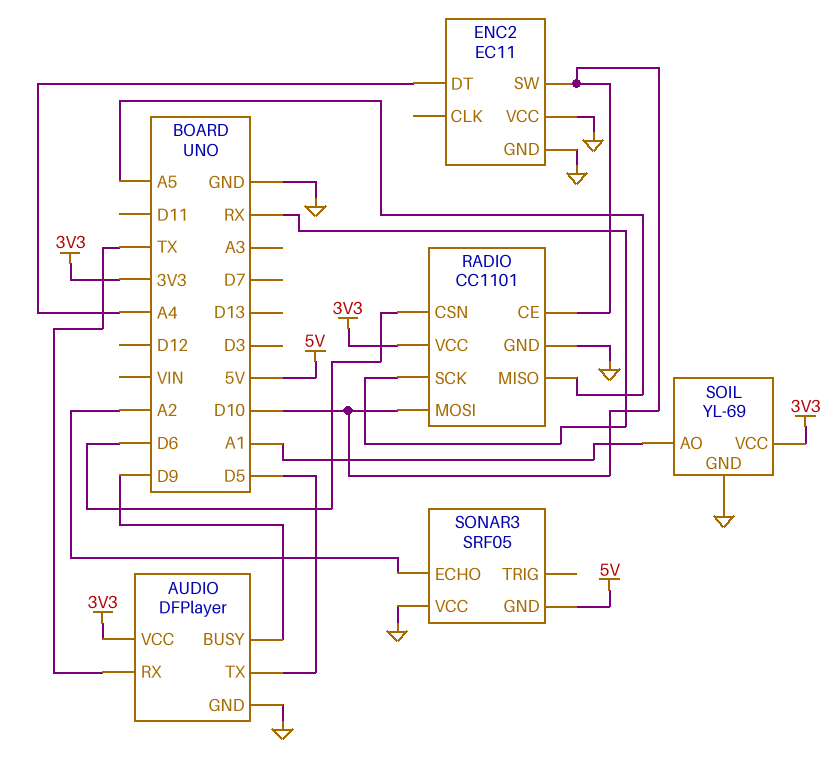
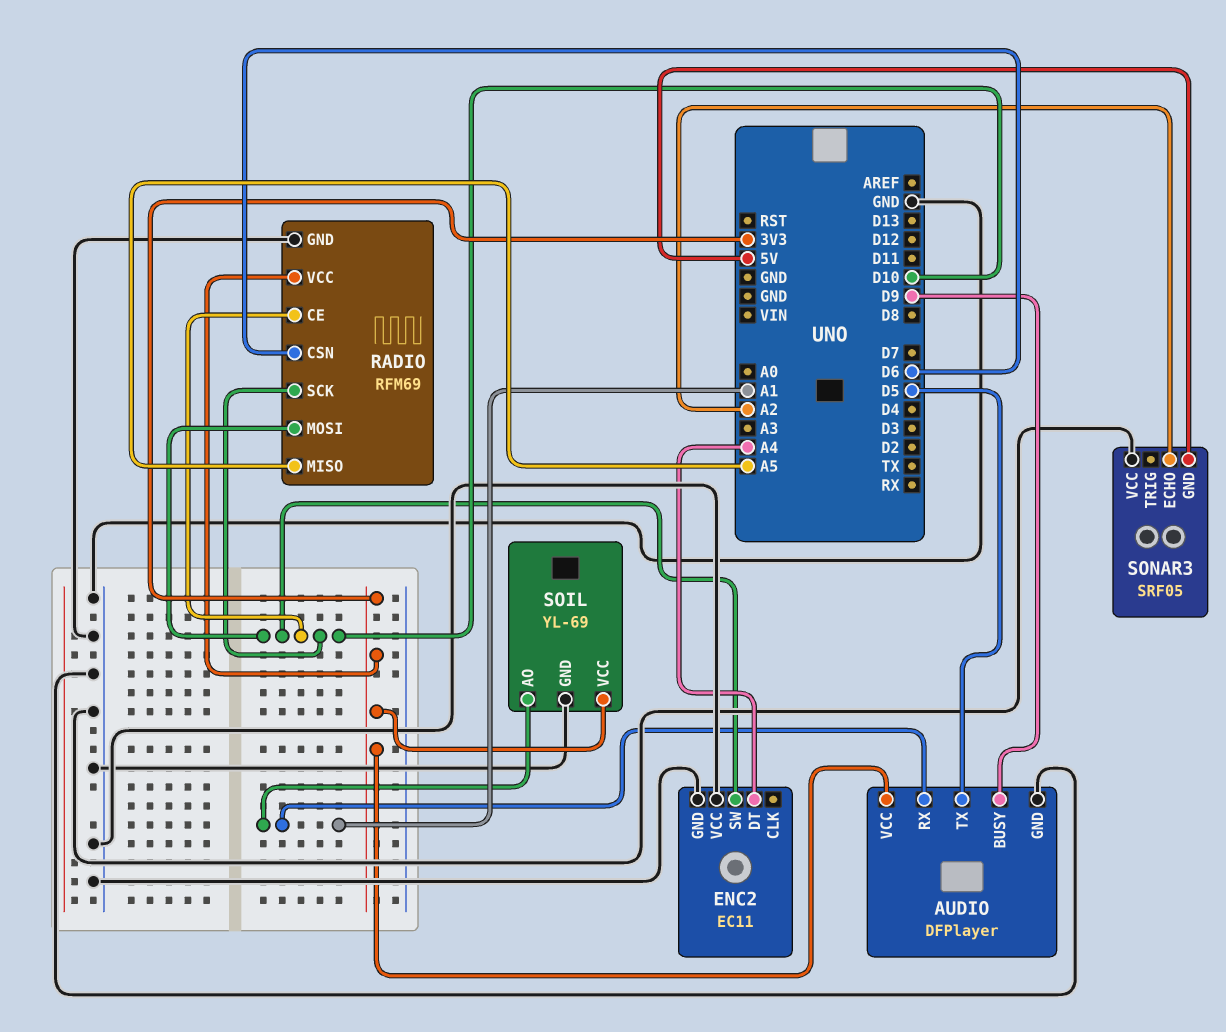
AUDIO pin RX: TX -> A1
RADIO: CC1101 -> RFM69
RADIO pin SCK: RX -> D10

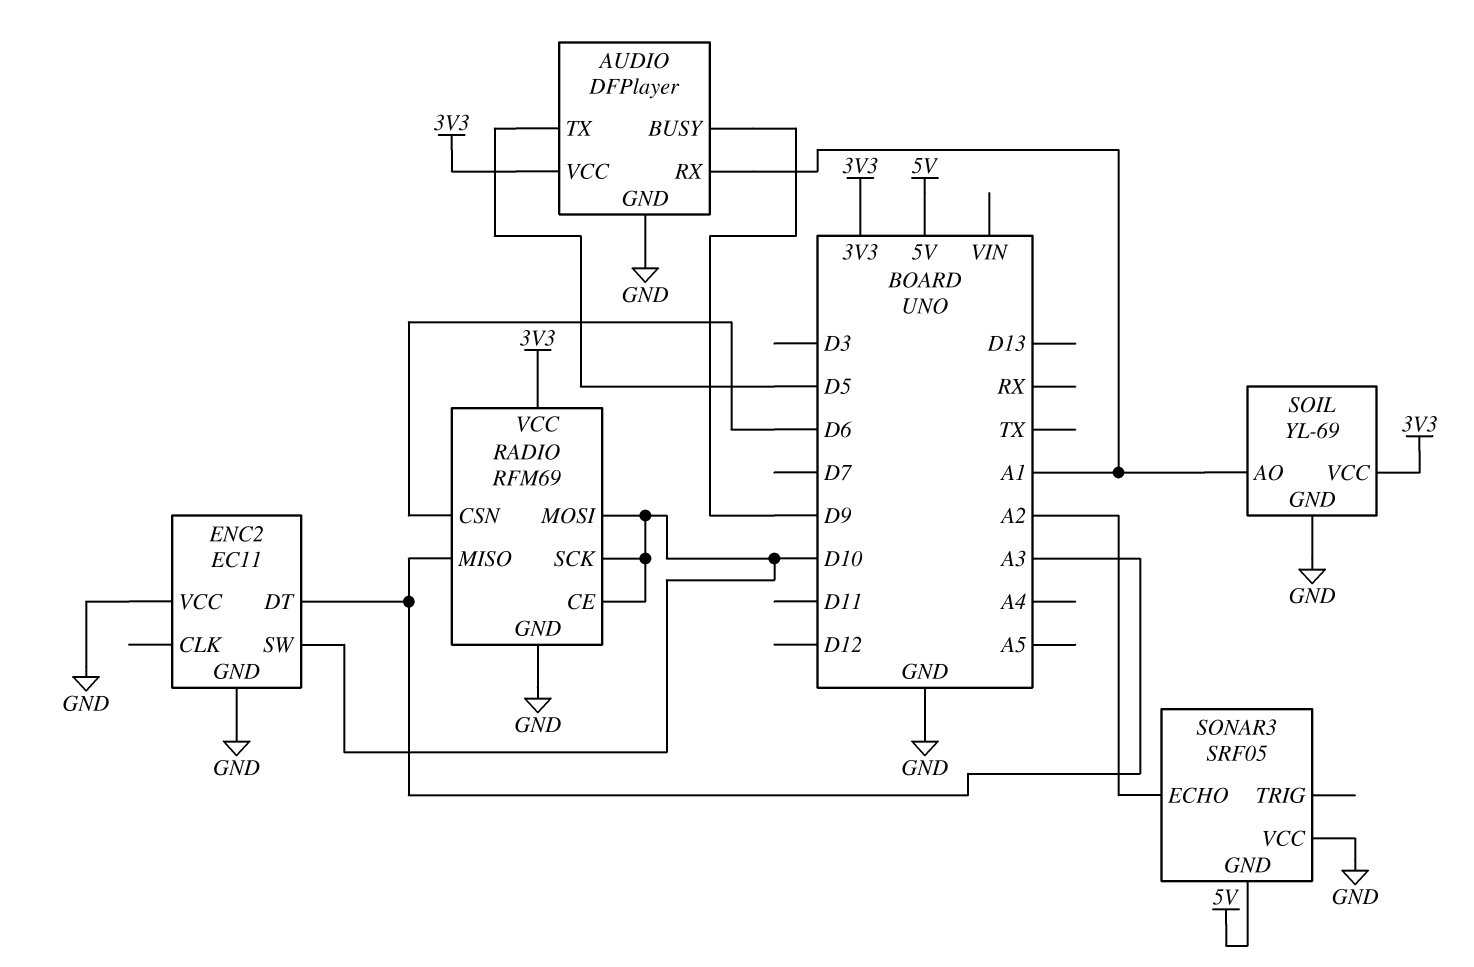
ENC2 pin DT: A4 -> A3
RADIO pin MISO: A5 -> A3

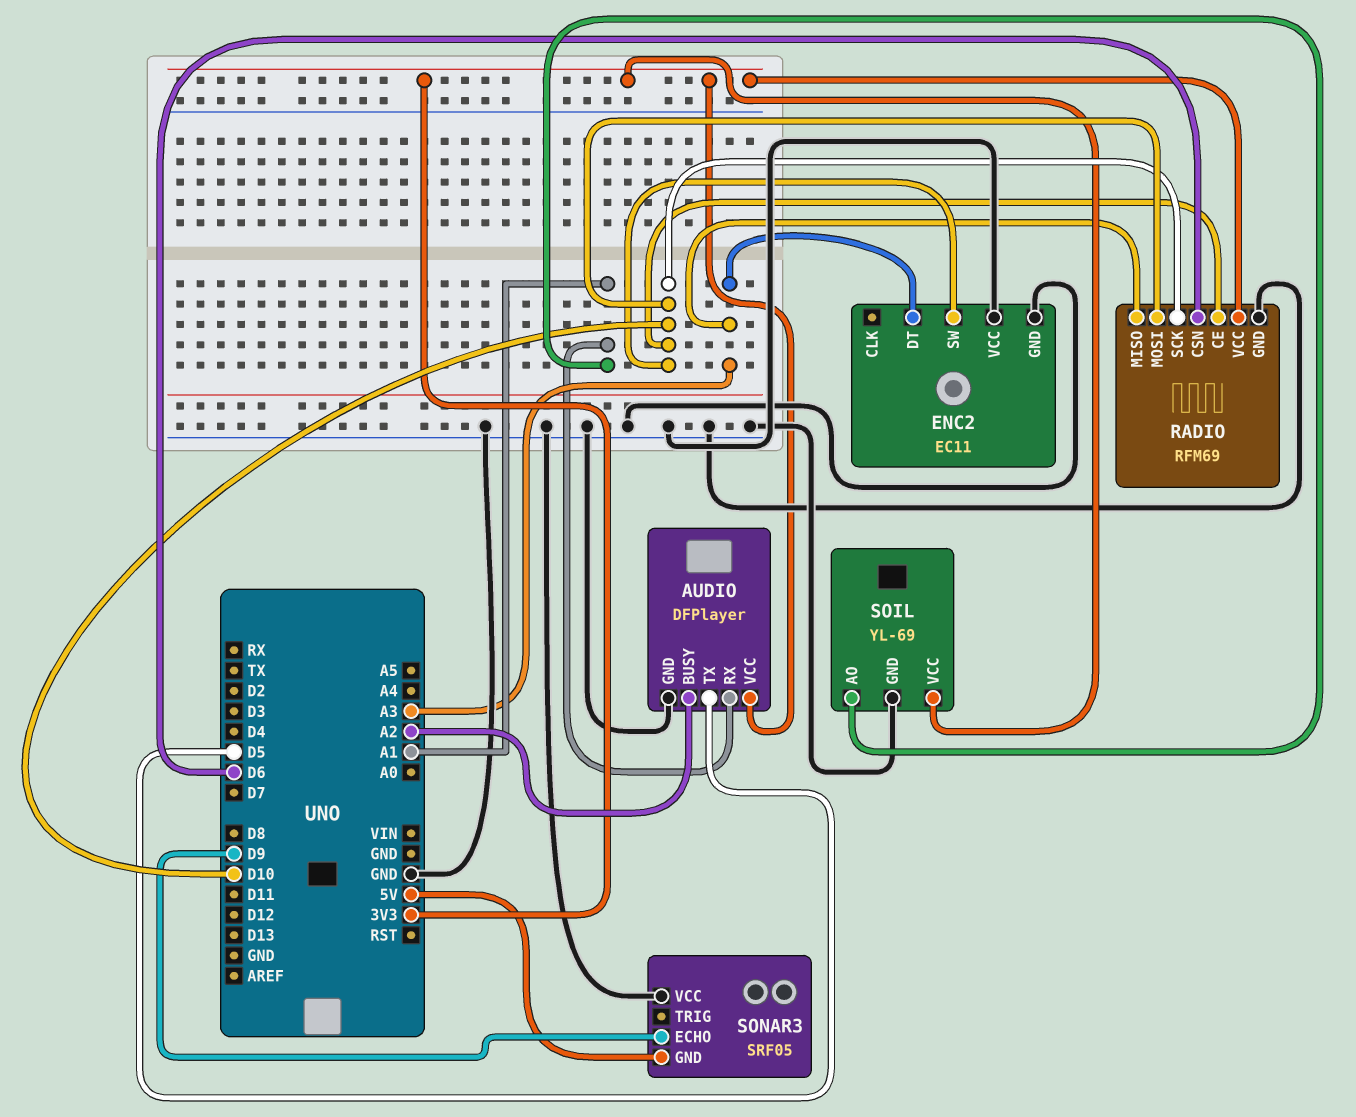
AUDIO pin BUSY: D9 -> A2
SONAR3 pin ECHO: A2 -> D9

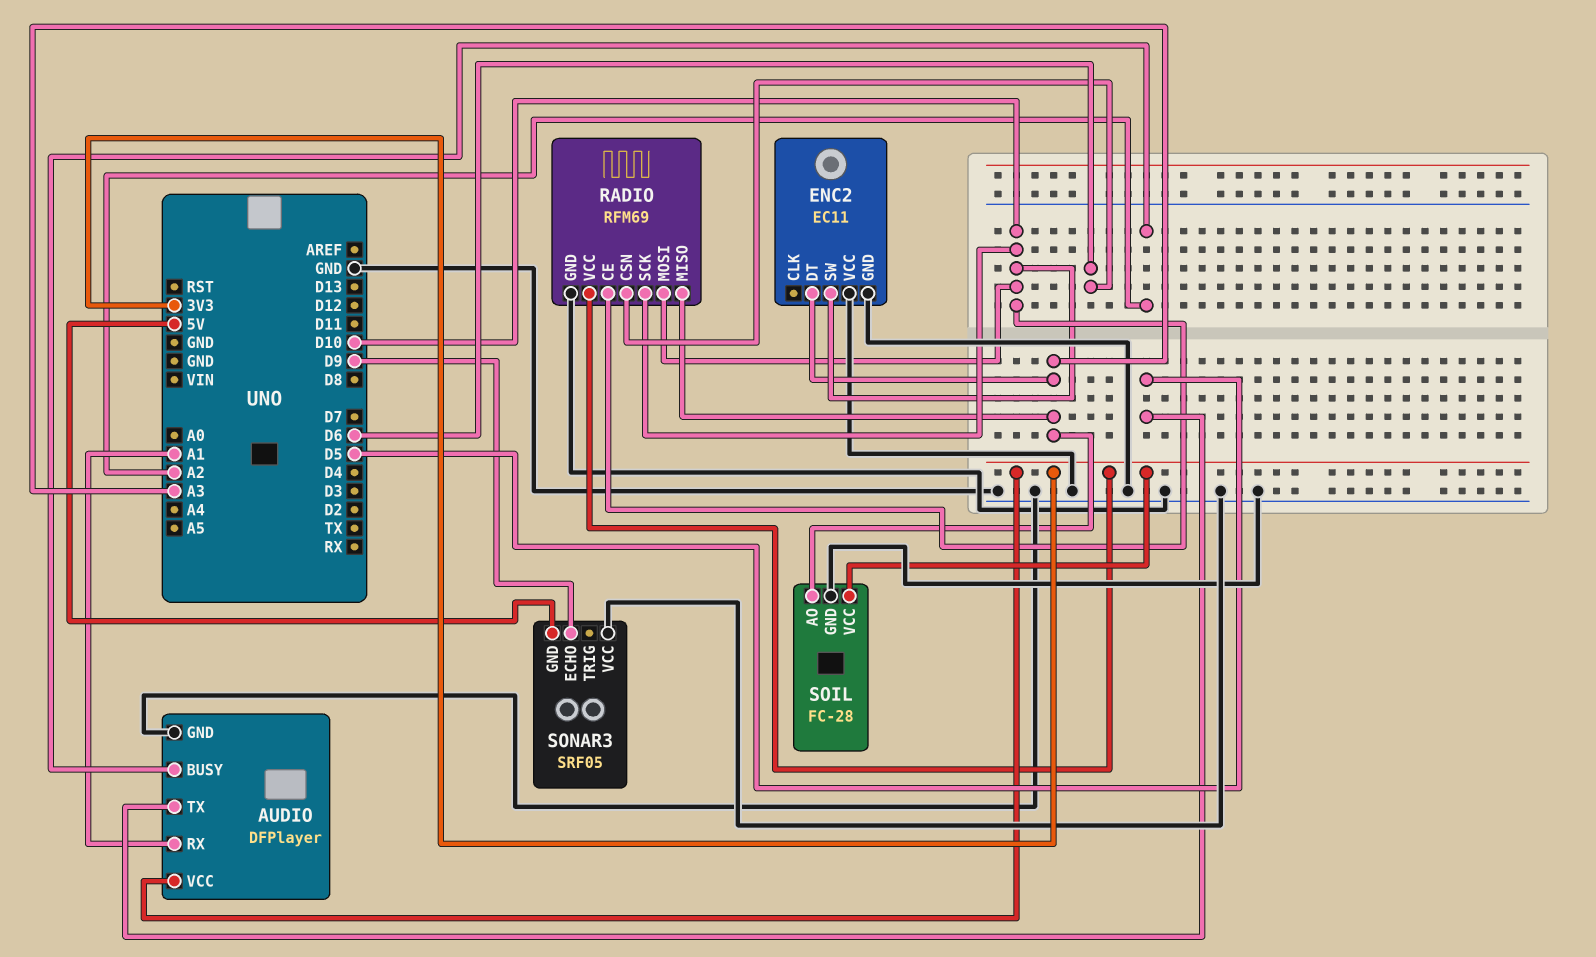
SOIL: YL-69 -> FC-28
SOIL pin AO: A1 -> A3

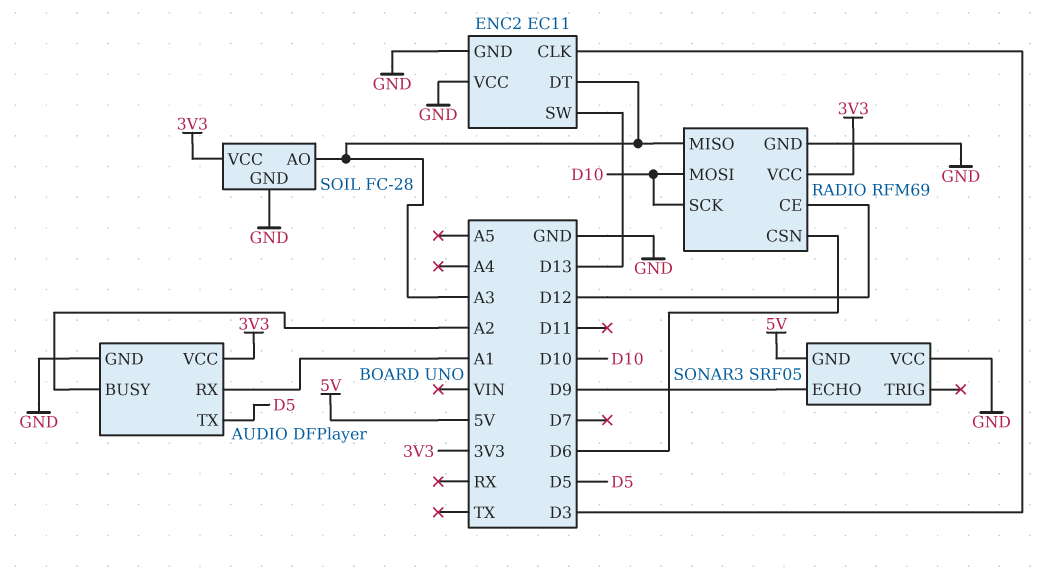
ENC2 pin CLK: none -> D3
ENC2 pin SW: D10 -> D13
RADIO pin CE: D10 -> D12

